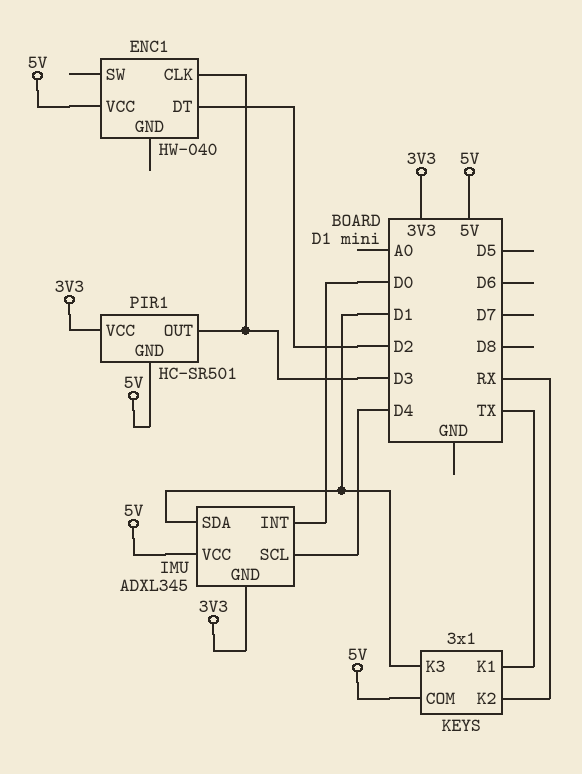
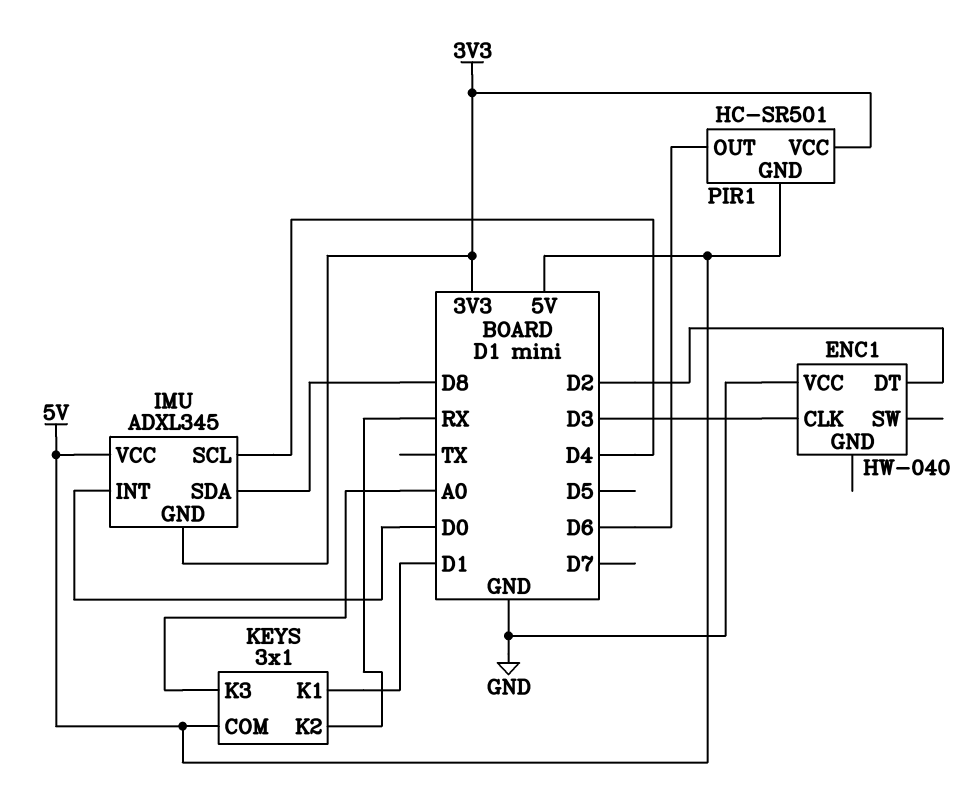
ENC1 pin VCC: 5V -> GND
IMU pin SDA: D1 -> D8
KEYS pin K1: TX -> D1
KEYS pin K3: D1 -> A0
PIR1 pin OUT: D3 -> D6

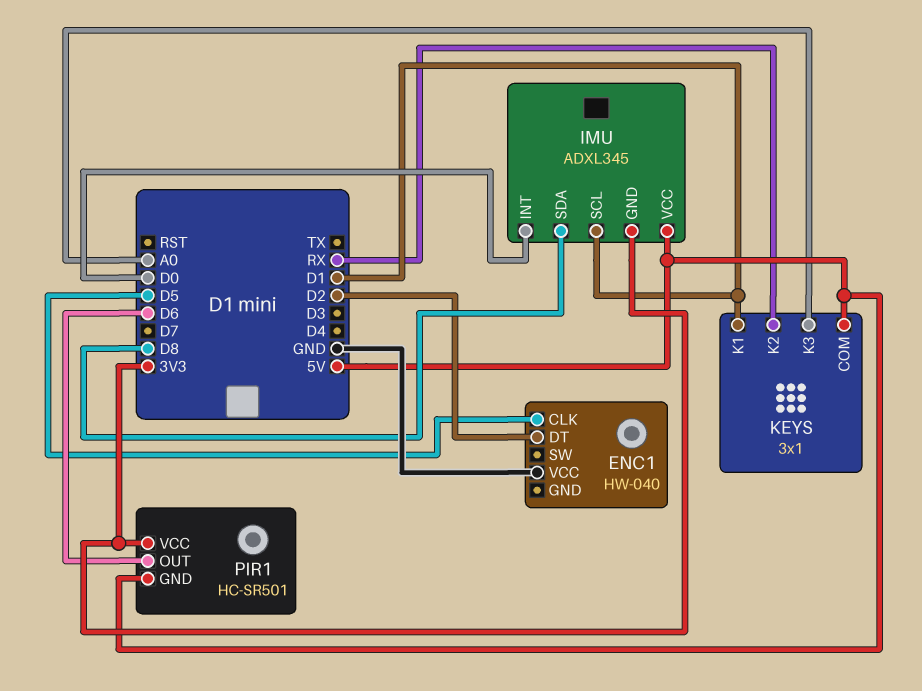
ENC1 pin CLK: D3 -> D5
IMU pin SCL: D4 -> D1

